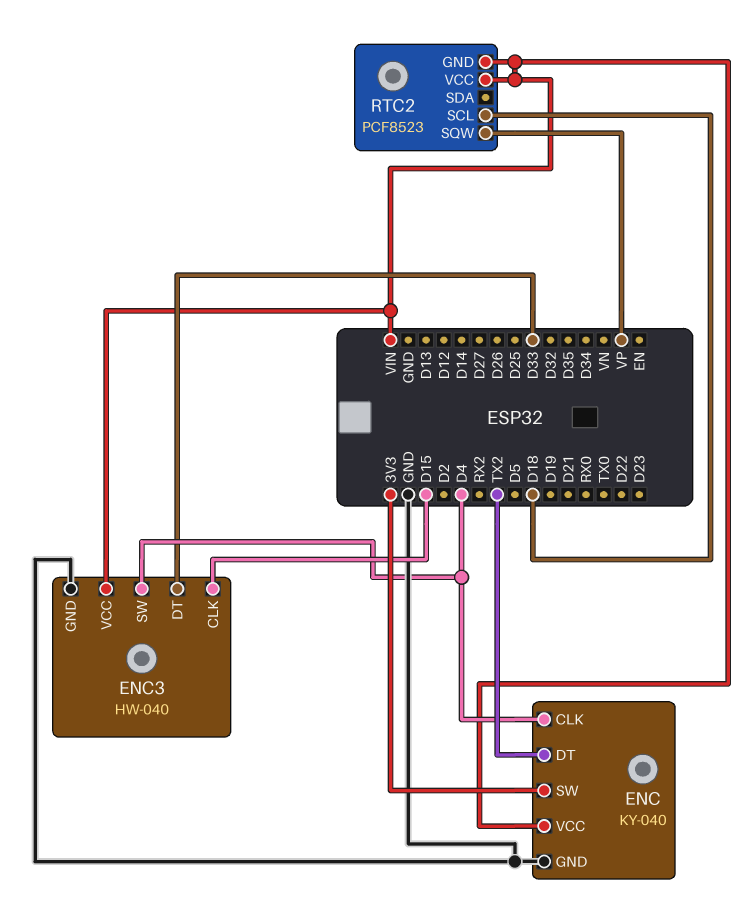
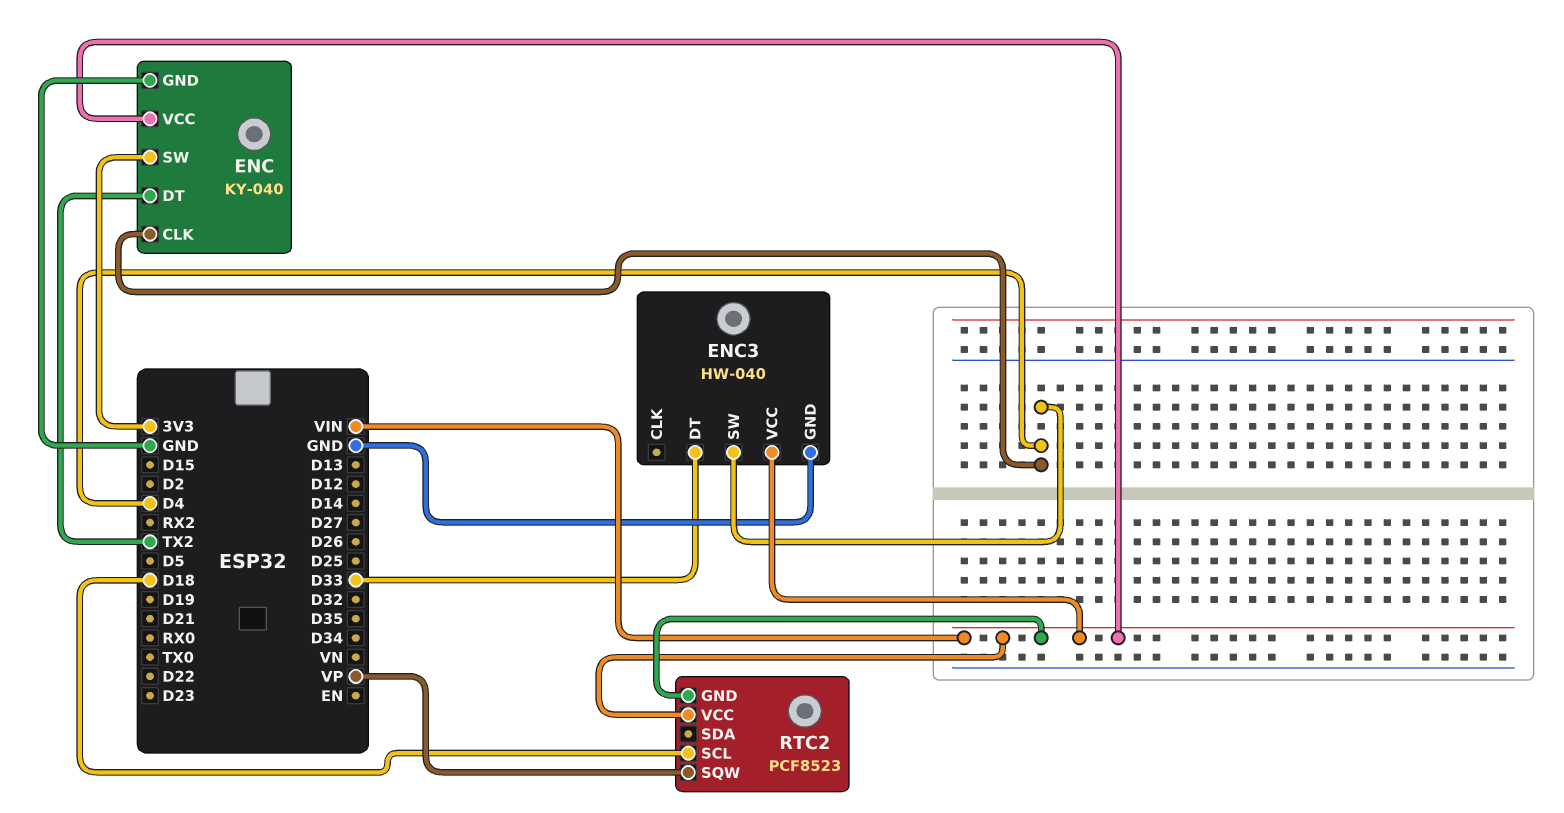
ENC3 pin CLK: D15 -> none

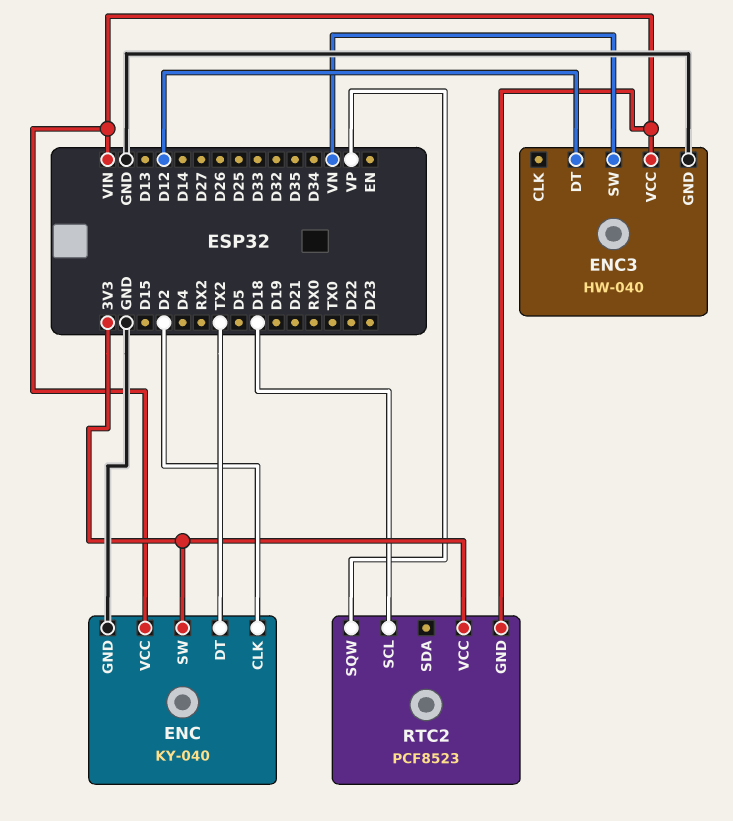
ENC pin CLK: D4 -> D2
ENC3 pin DT: D33 -> D12
ENC3 pin SW: D4 -> VN
RTC2 pin VCC: VIN -> 3V3

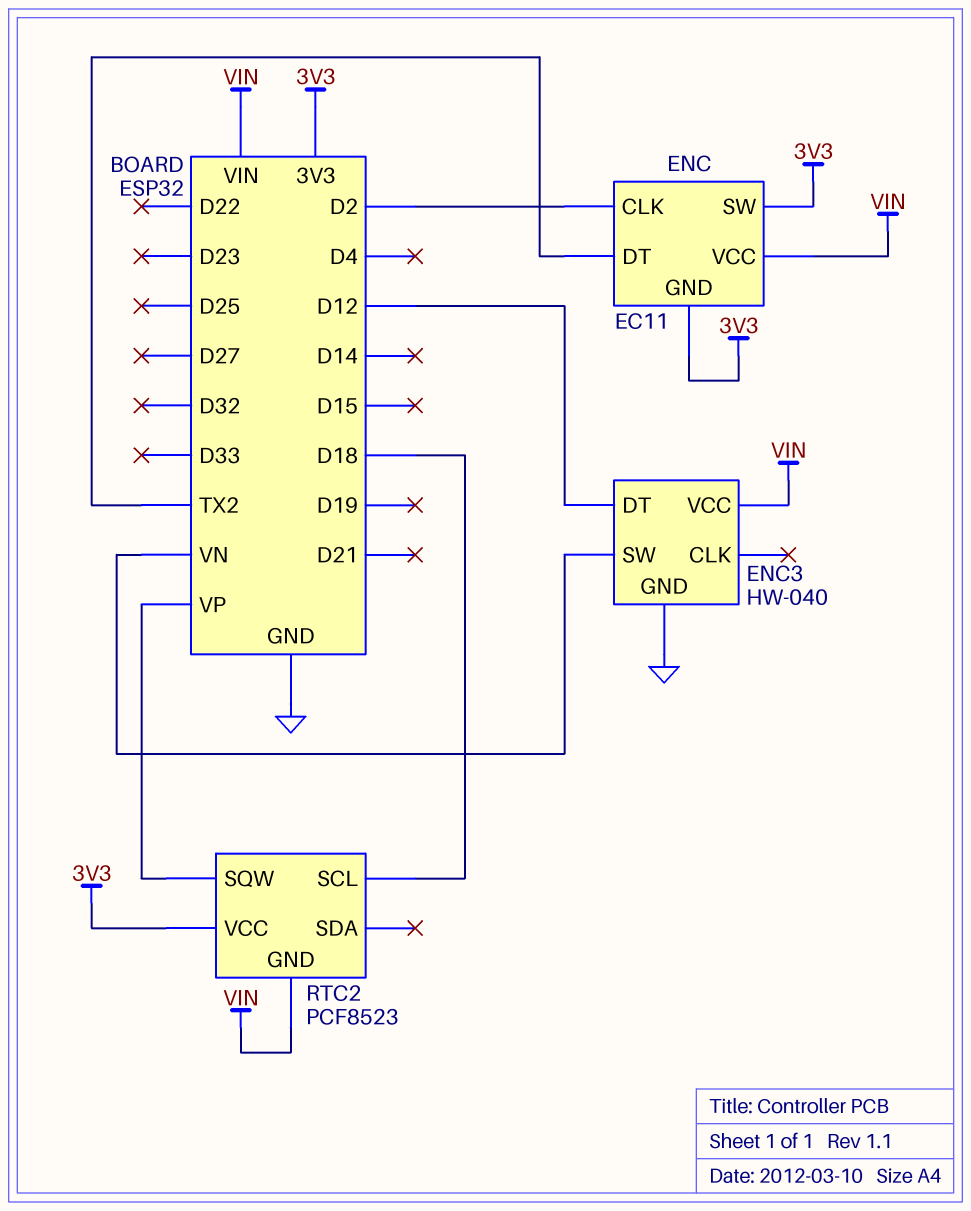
ENC: KY-040 -> EC11
ENC pin GND: GND -> 3V3

